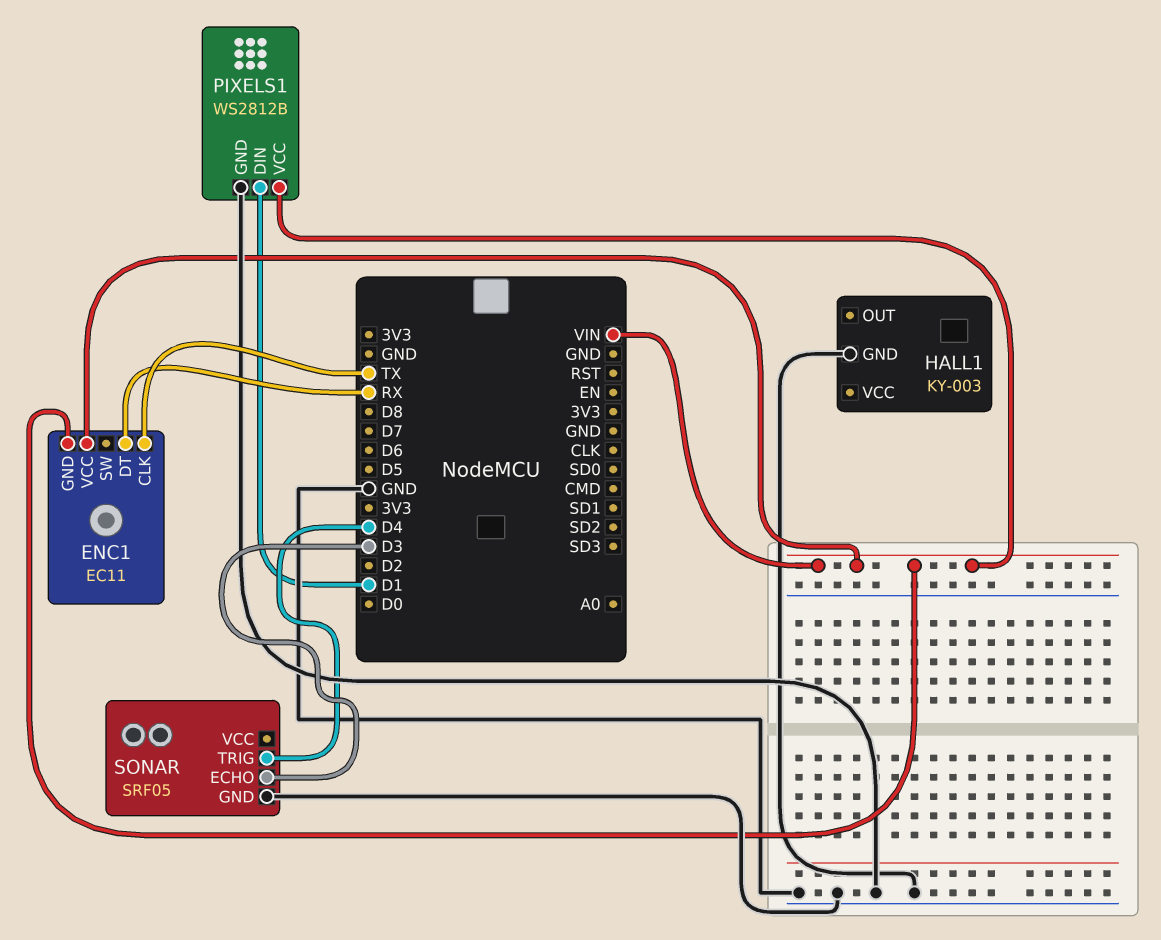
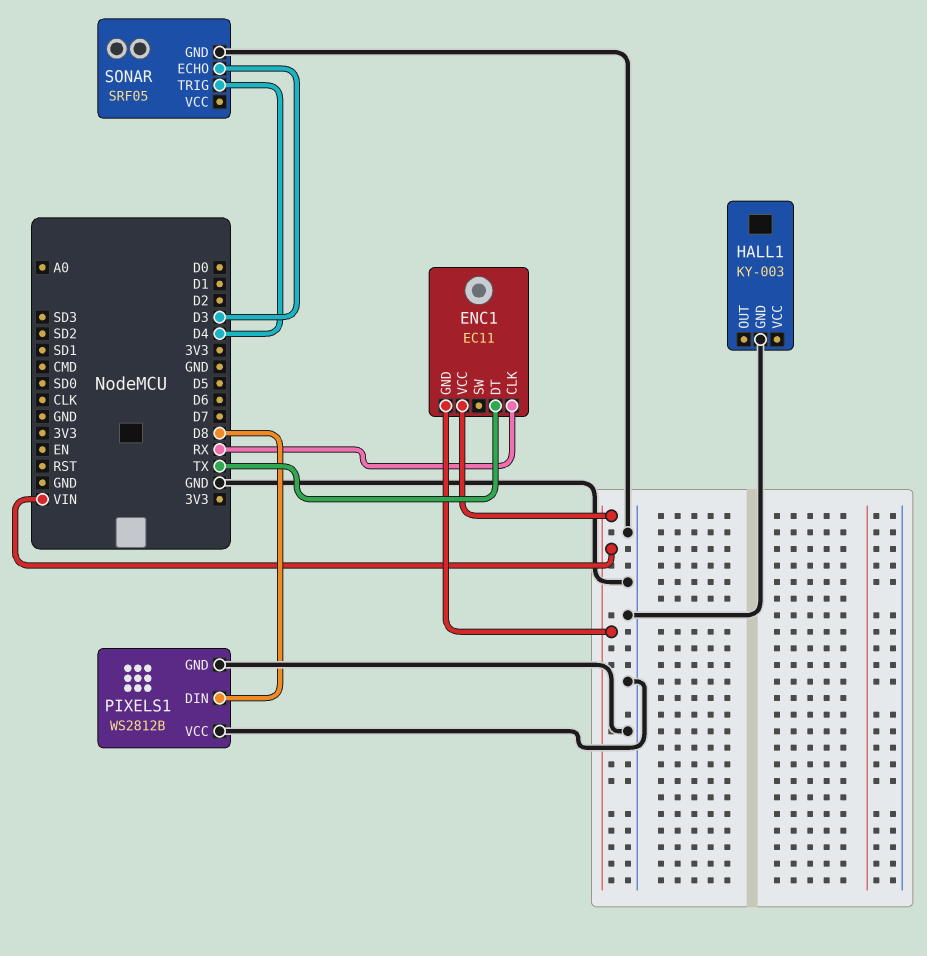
ENC1 pin CLK: TX -> RX
ENC1 pin DT: RX -> TX
PIXELS1 pin DIN: D1 -> D8
PIXELS1 pin VCC: VIN -> GND

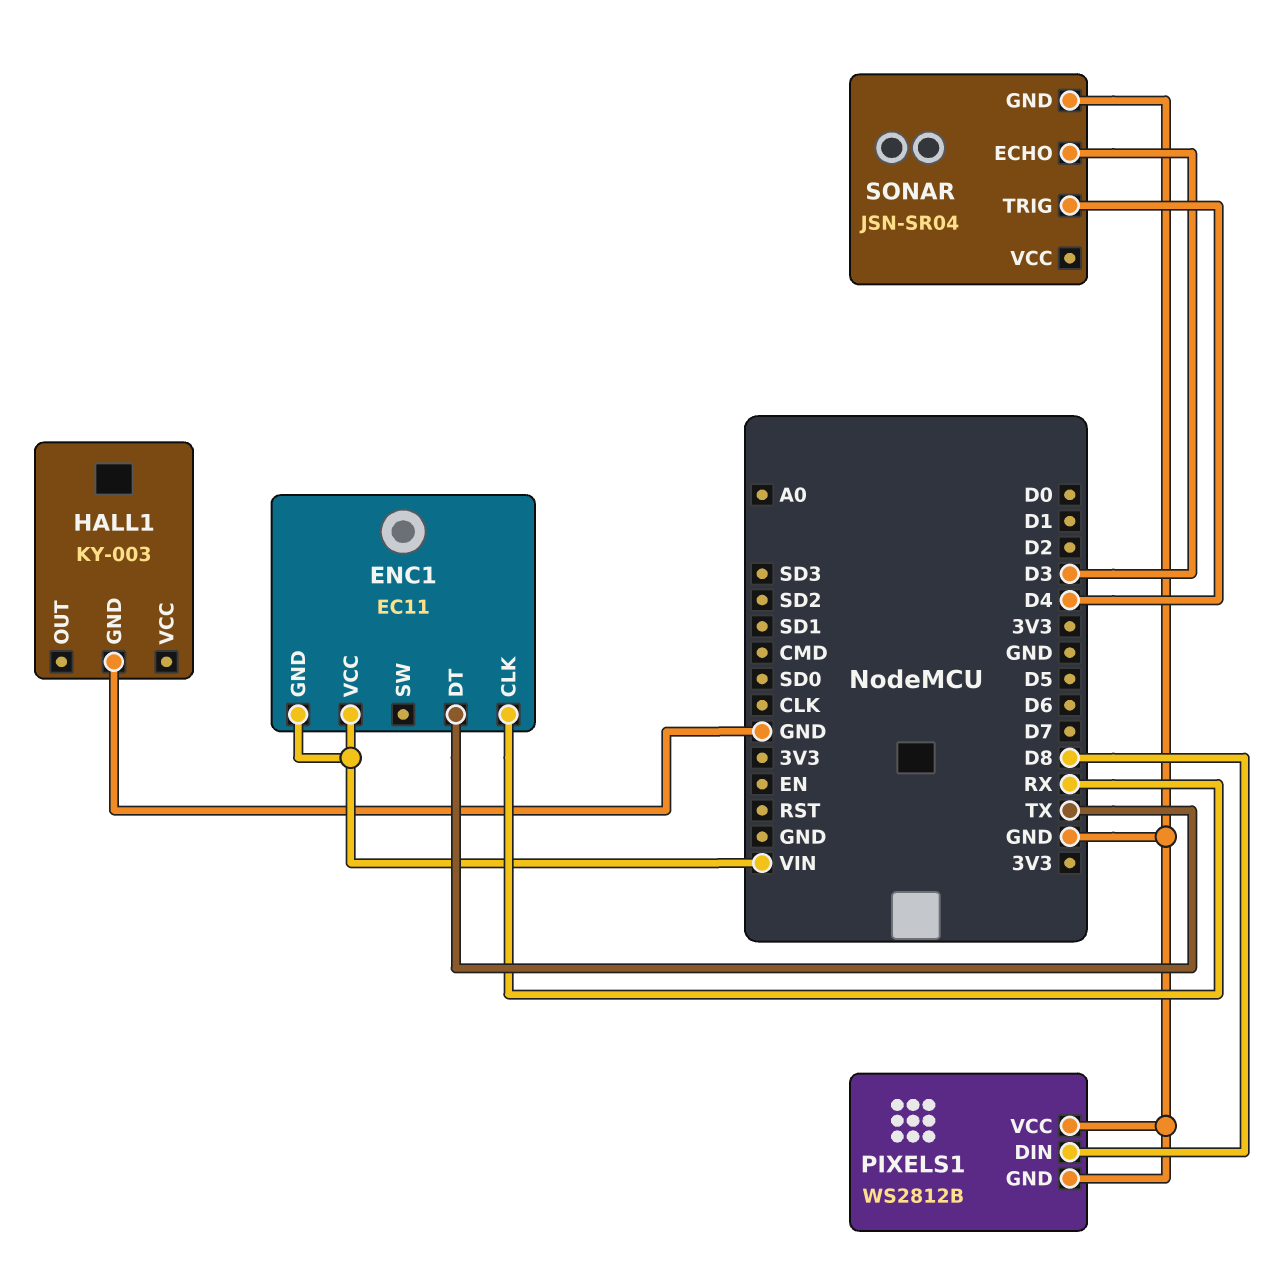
SONAR: SRF05 -> JSN-SR04

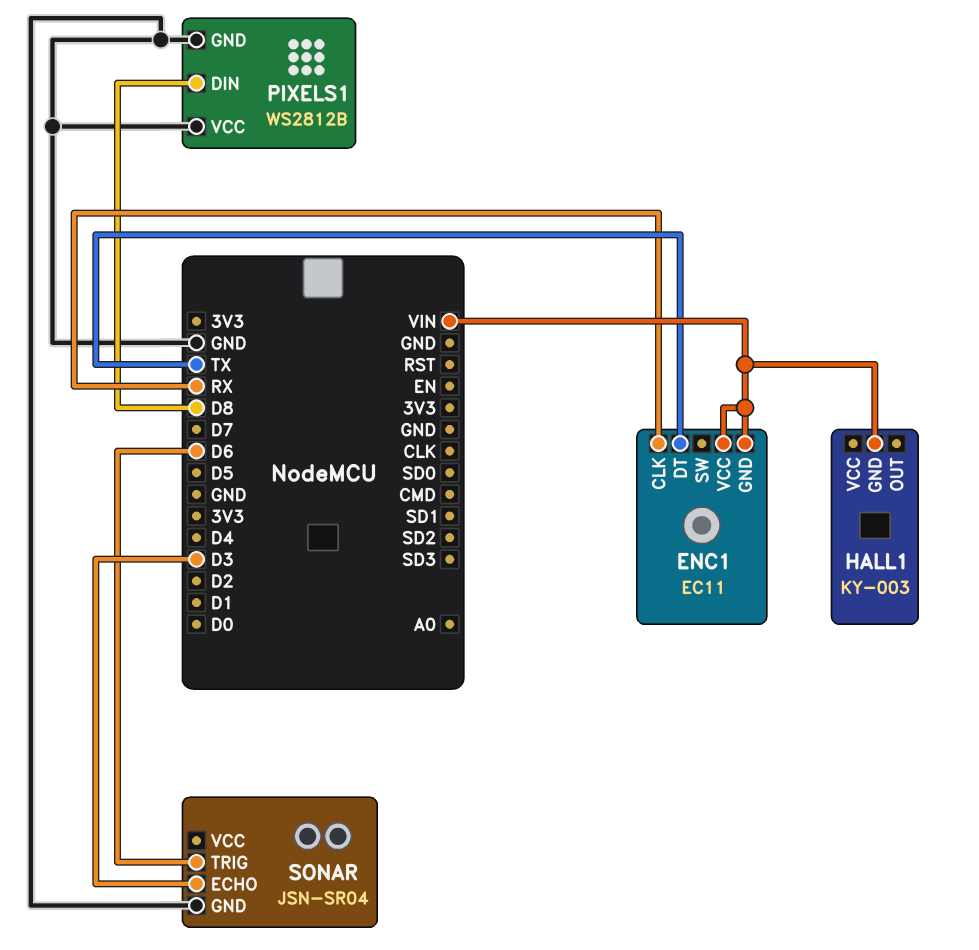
HALL1 pin GND: GND -> VIN
SONAR pin TRIG: D4 -> D6

